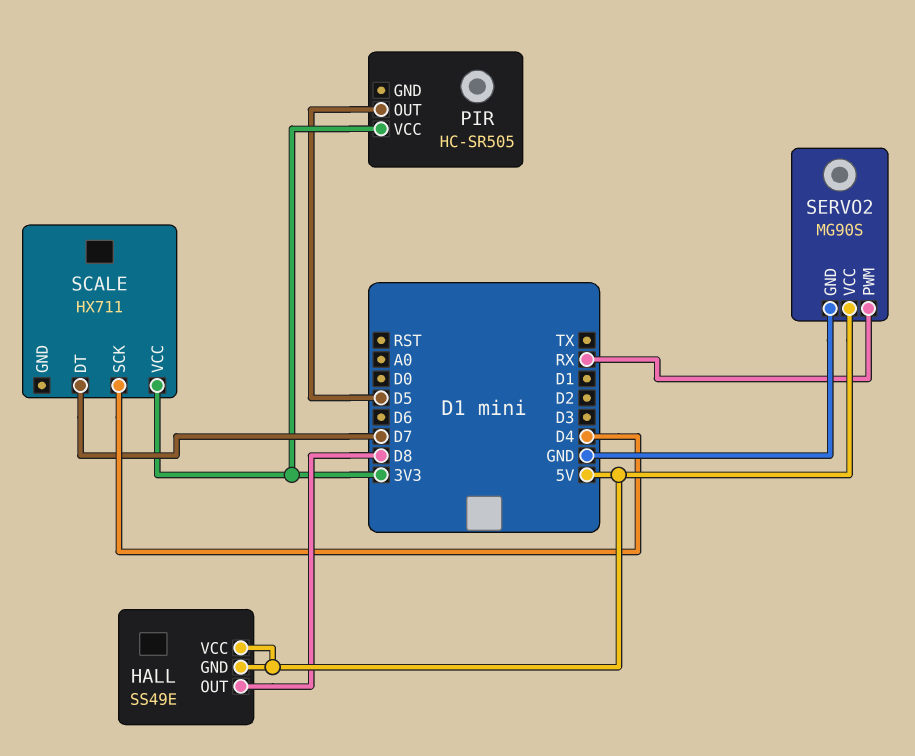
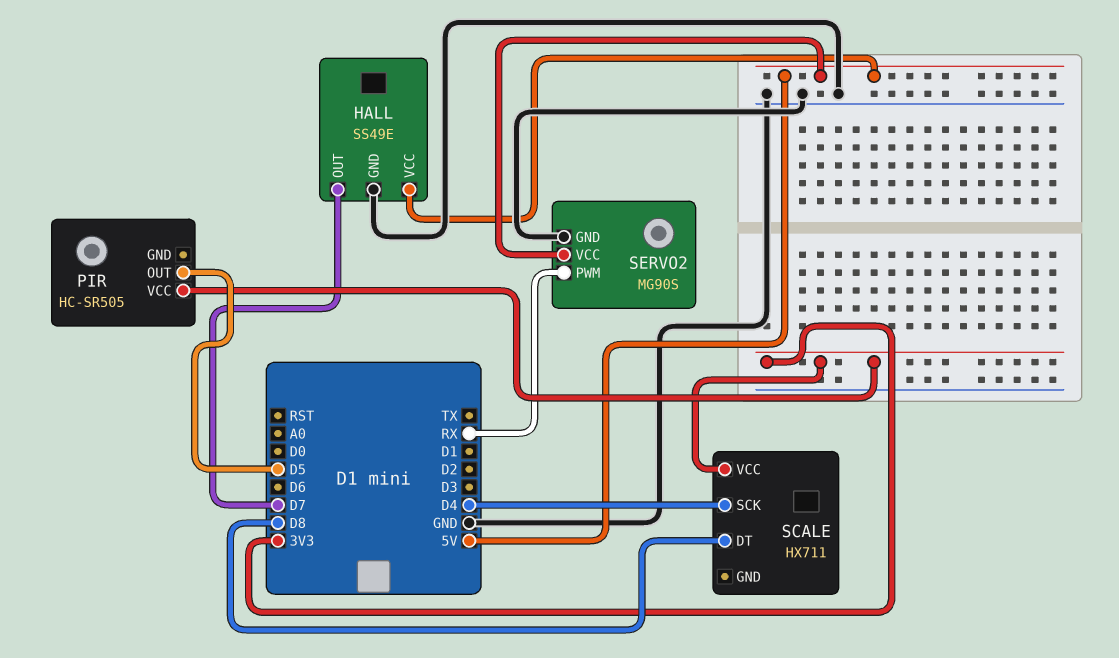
HALL pin GND: 5V -> GND
HALL pin OUT: D8 -> D7
SCALE pin DT: D7 -> D8

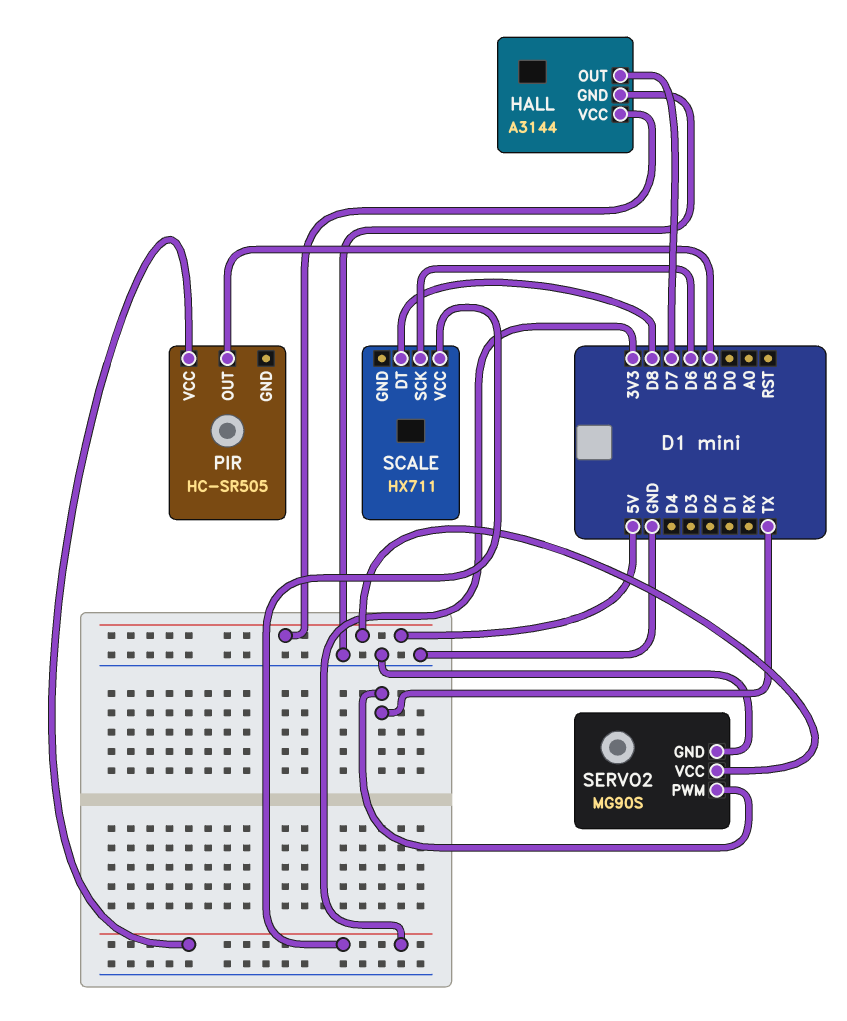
HALL: SS49E -> A3144
SCALE pin SCK: D4 -> D6
SERVO2 pin PWM: RX -> TX

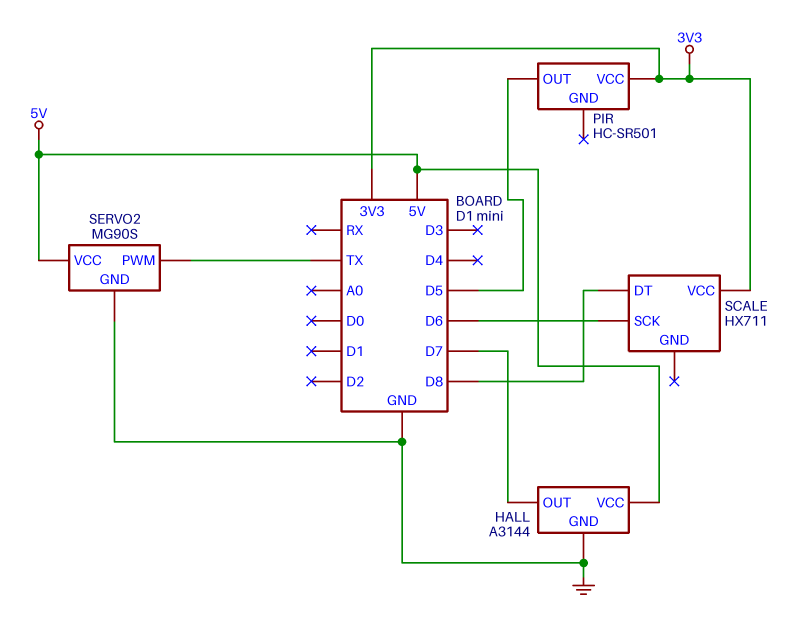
PIR: HC-SR505 -> HC-SR501

